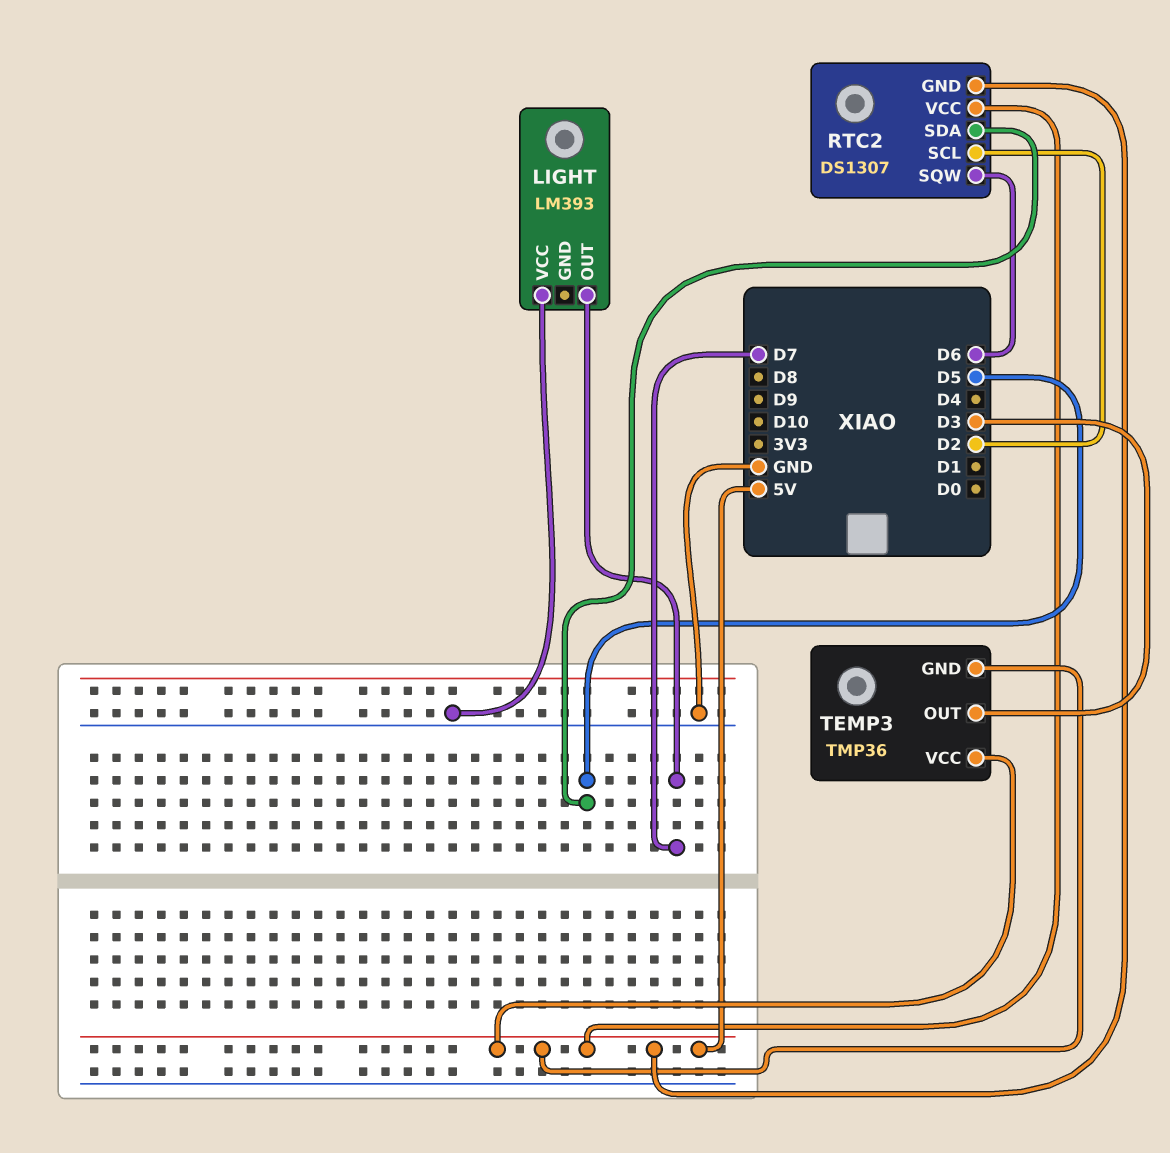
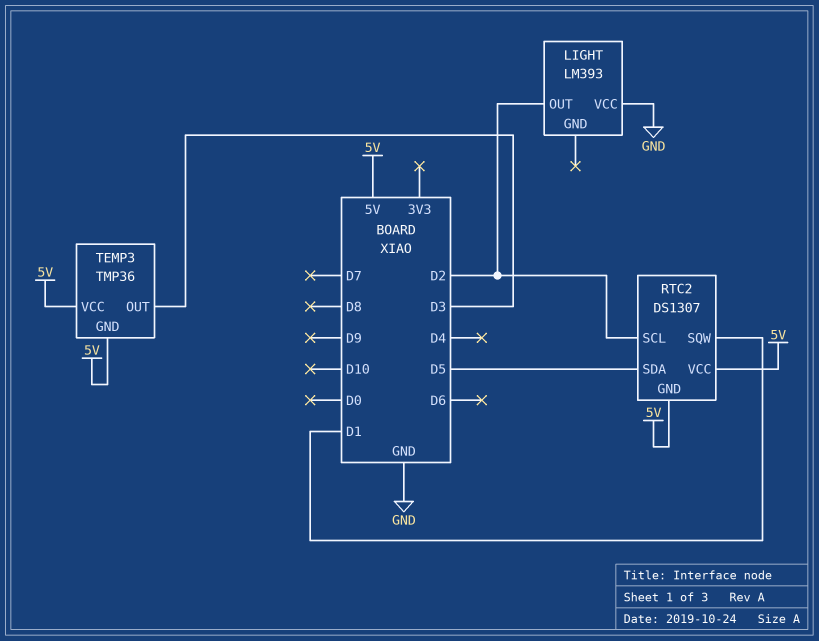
LIGHT pin OUT: D7 -> D2
RTC2 pin SQW: D6 -> D1

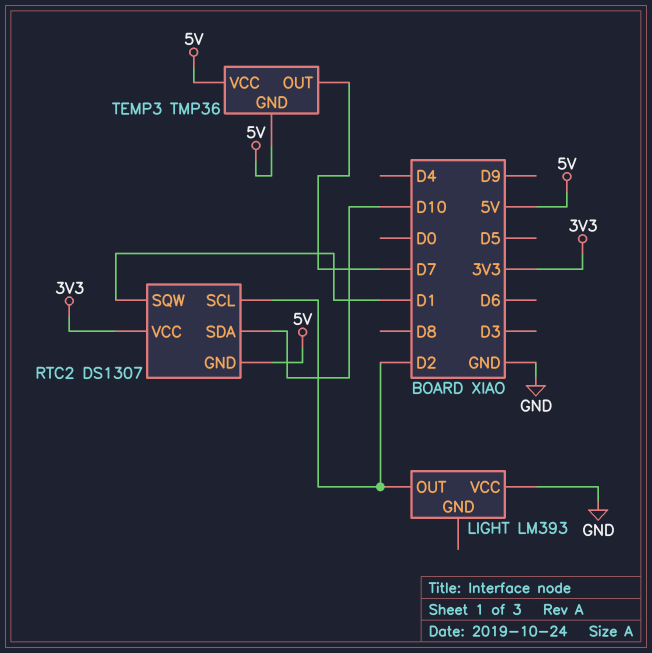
RTC2 pin SDA: D5 -> D10
RTC2 pin VCC: 5V -> 3V3
TEMP3 pin OUT: D3 -> D7

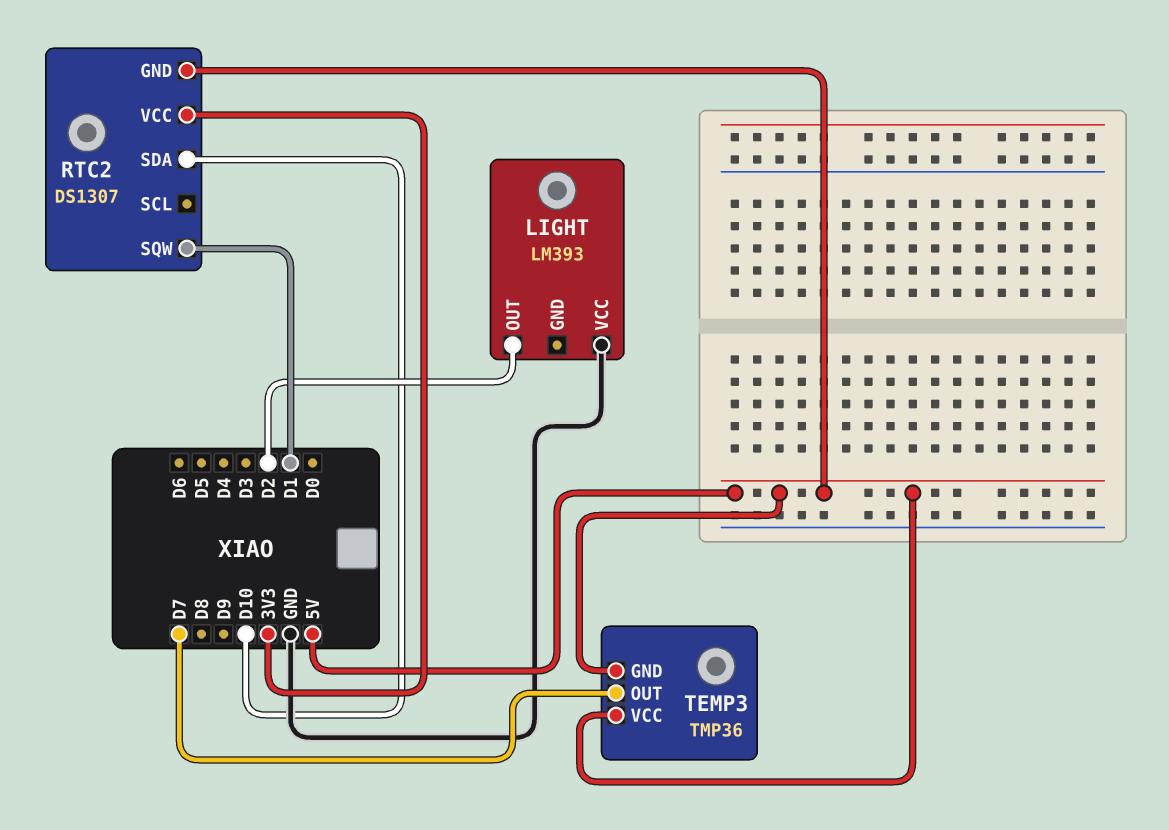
RTC2 pin SCL: D2 -> none

